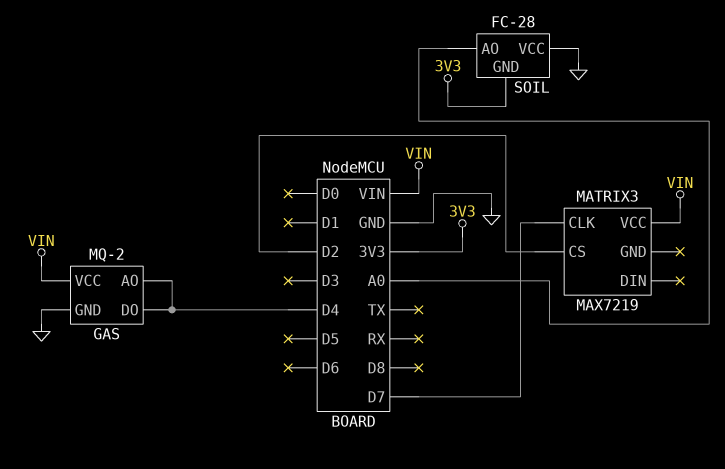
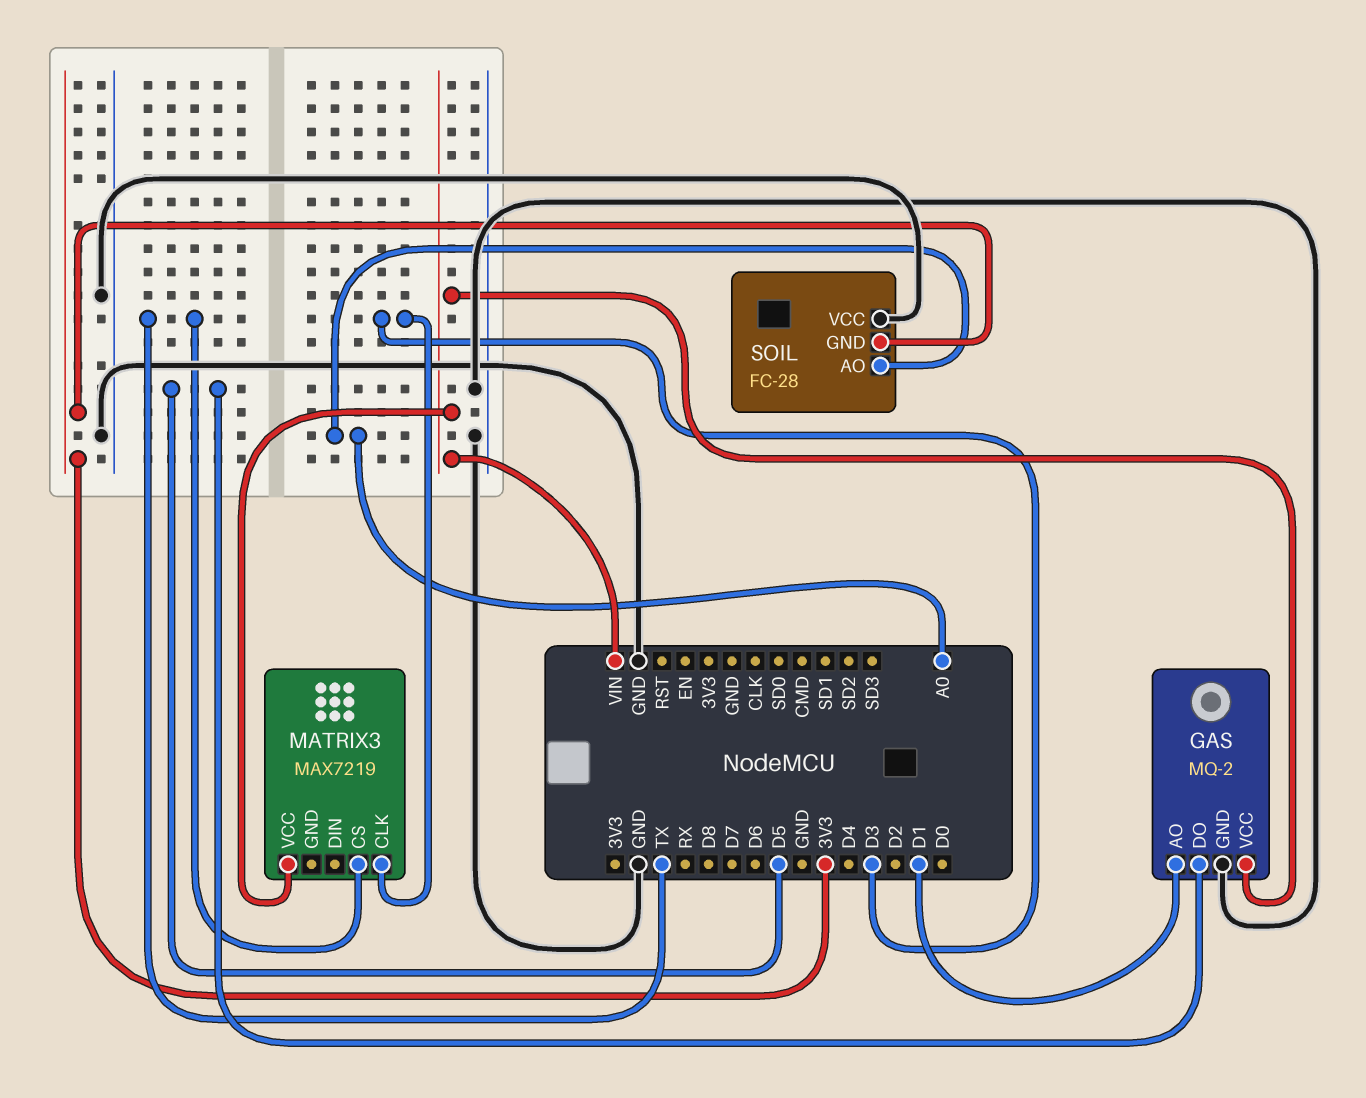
GAS pin AO: D4 -> D1
GAS pin DO: D4 -> D5
MATRIX3 pin CLK: D7 -> D3
MATRIX3 pin CS: D2 -> TX

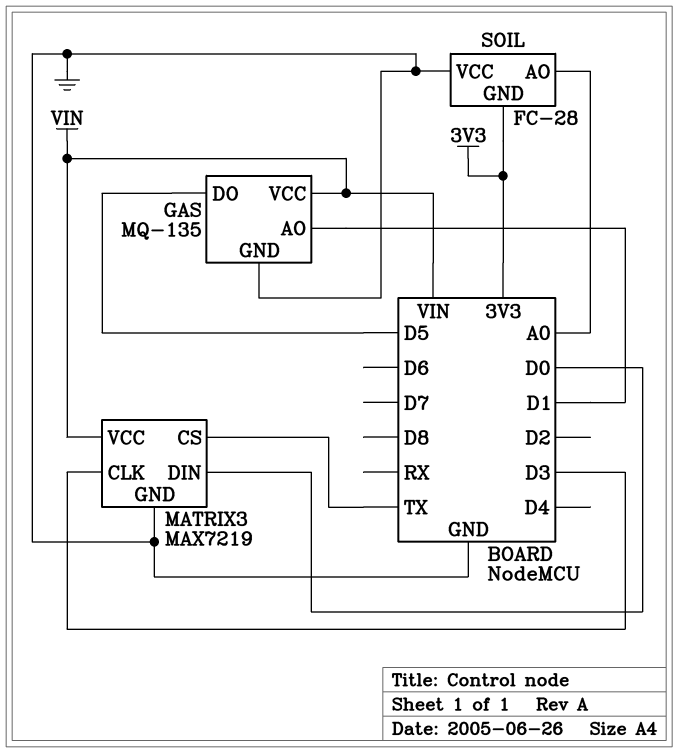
GAS: MQ-2 -> MQ-135
MATRIX3 pin DIN: none -> D0
MATRIX3 pin GND: none -> GND

